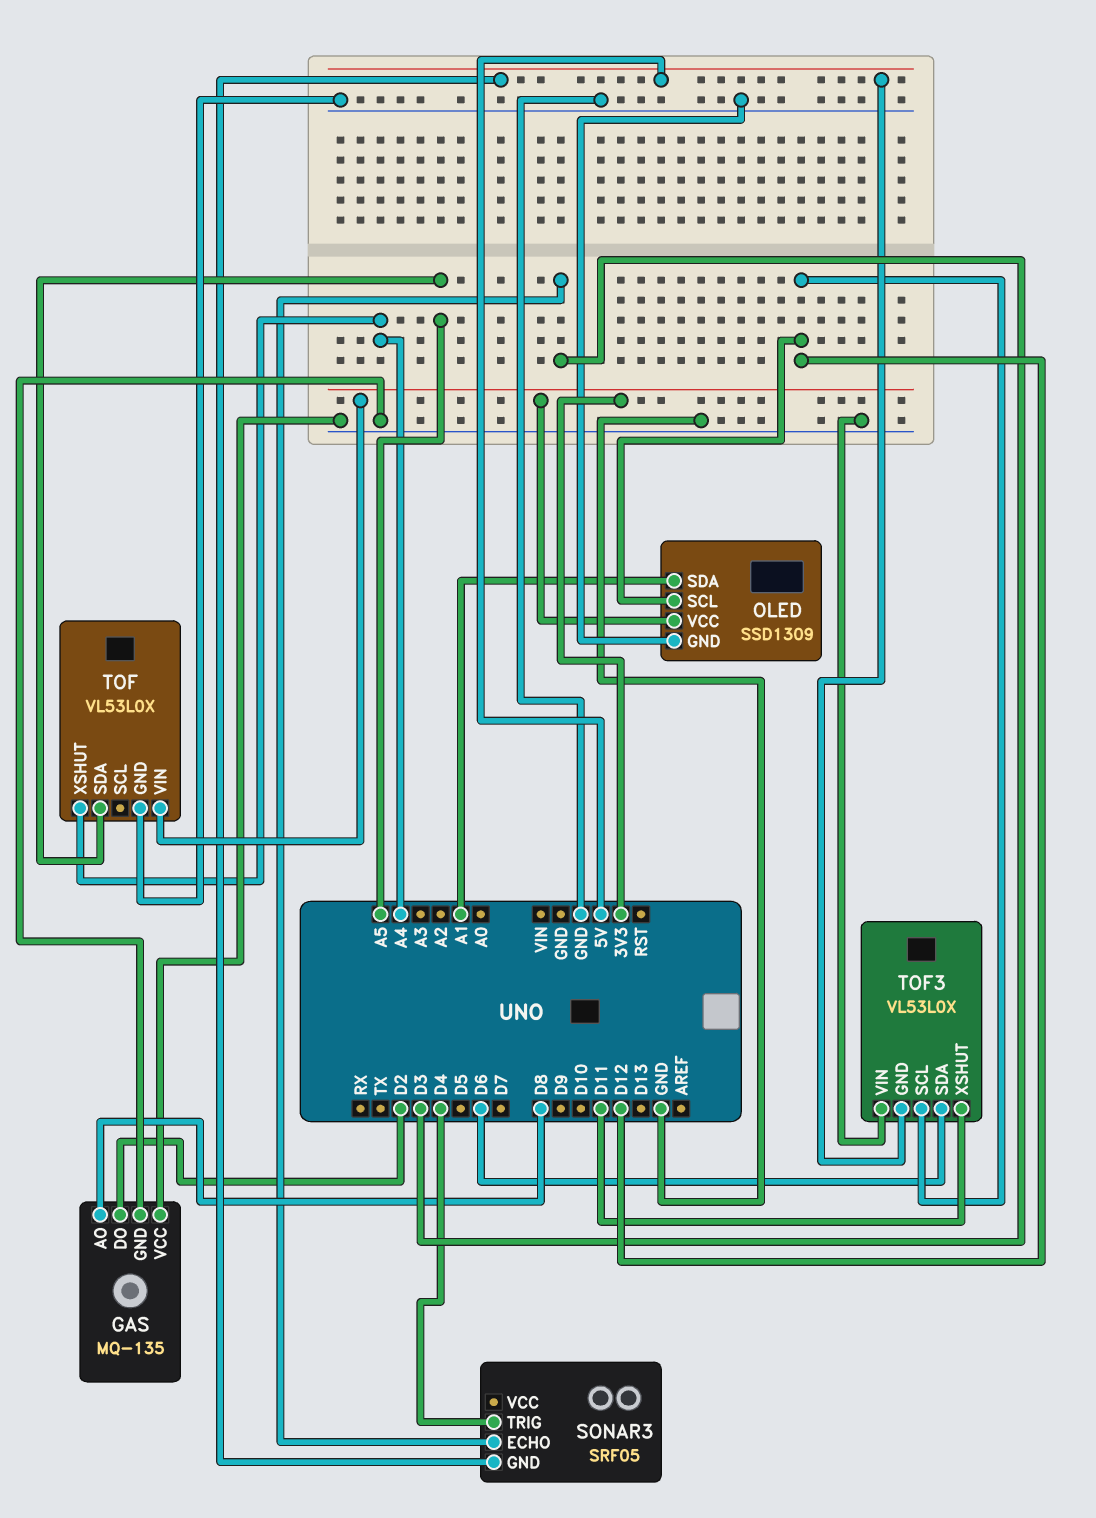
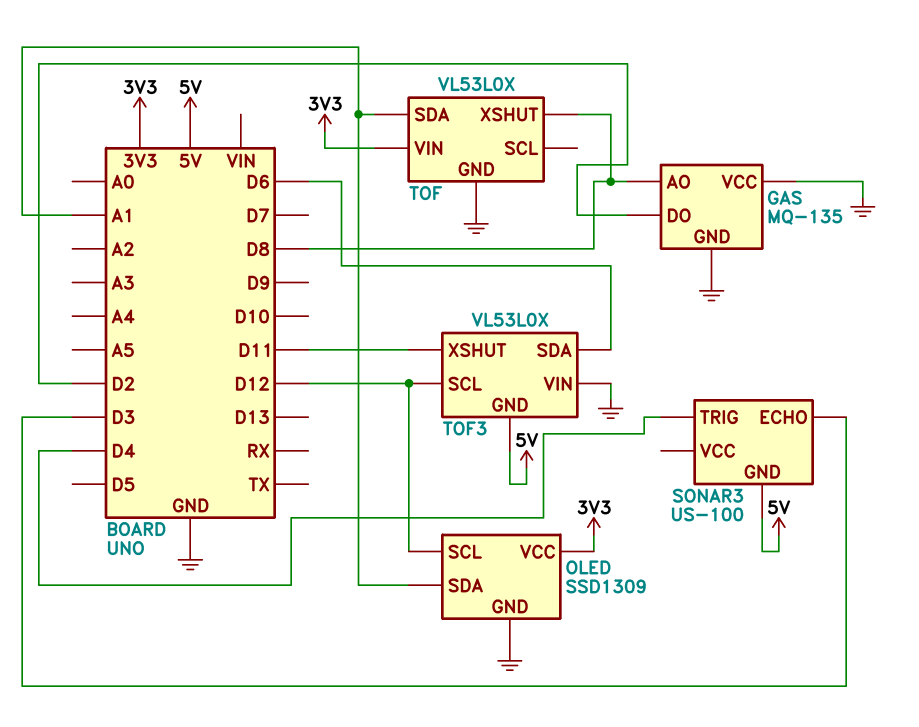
SONAR3: SRF05 -> US-100
TOF pin SDA: A5 -> A1
TOF pin XSHUT: A4 -> D8

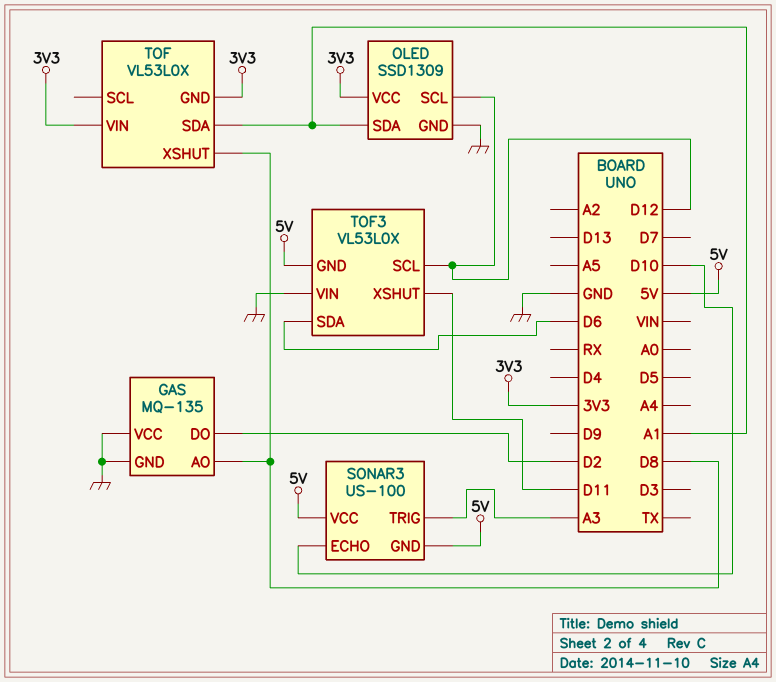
SONAR3 pin ECHO: D3 -> D10
SONAR3 pin TRIG: D4 -> A3
SONAR3 pin VCC: none -> 5V
TOF pin GND: GND -> 3V3

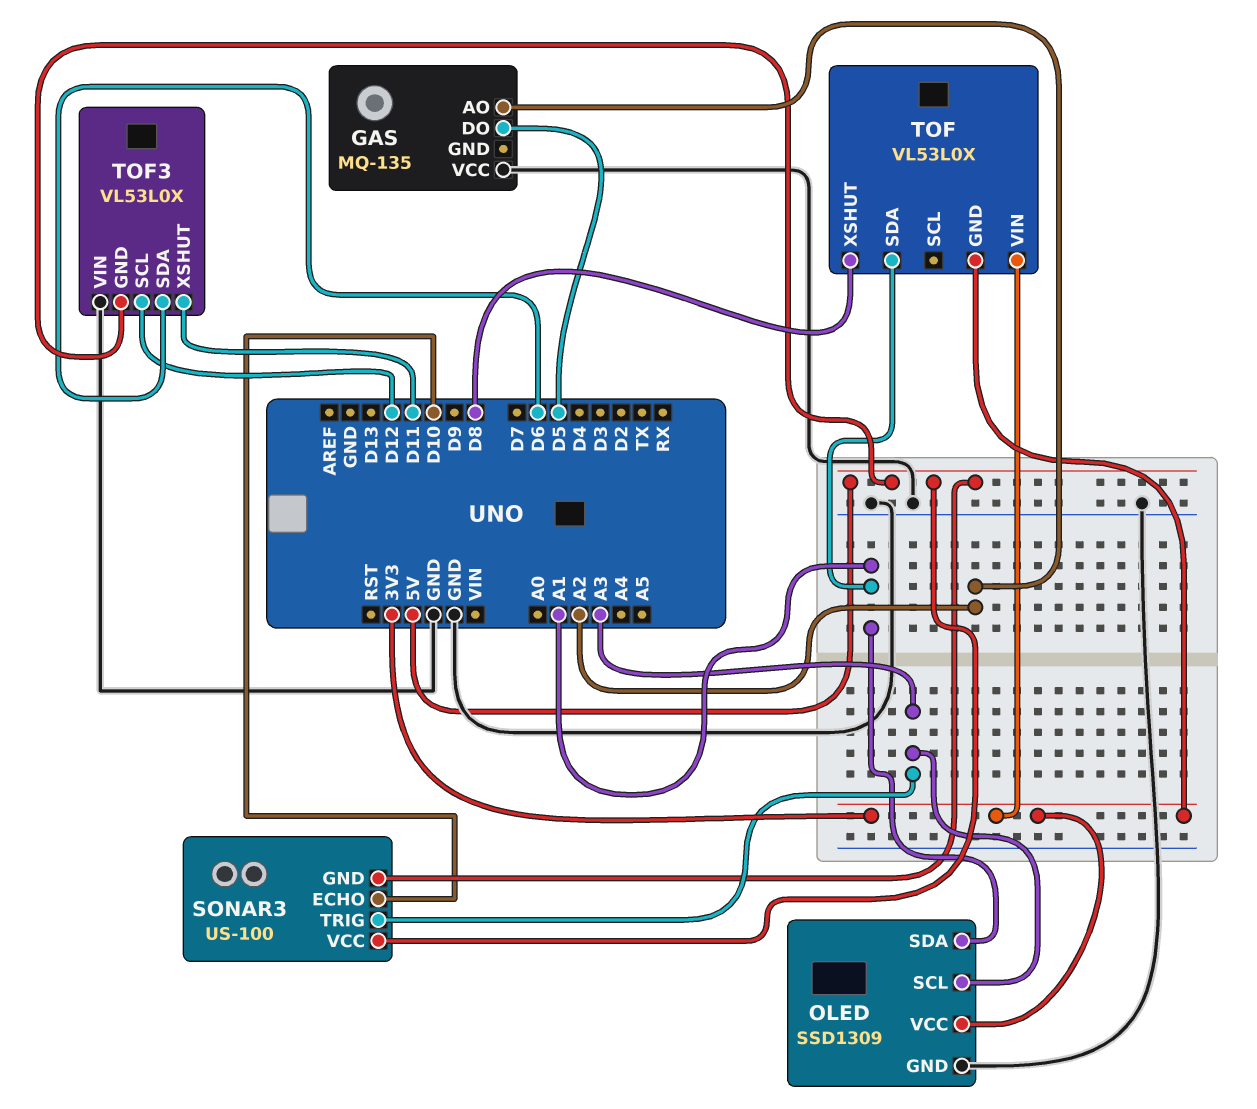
GAS pin AO: D8 -> A2
GAS pin DO: D2 -> D5
GAS pin GND: GND -> none
OLED pin SCL: D12 -> A3

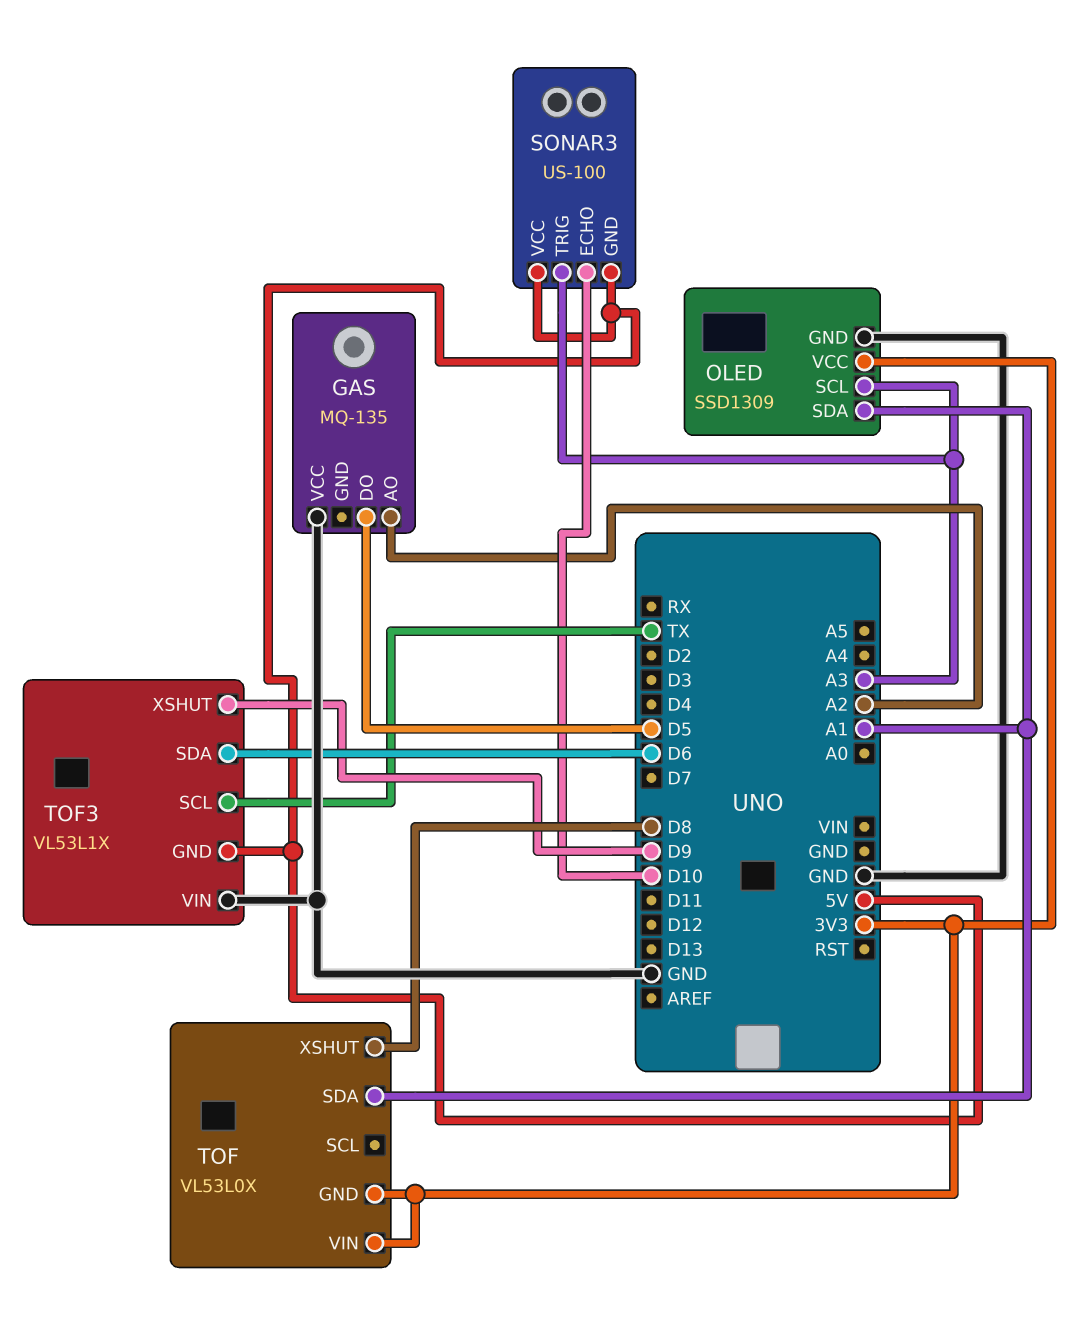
TOF3: VL53L0X -> VL53L1X
TOF3 pin SCL: D12 -> TX
TOF3 pin XSHUT: D11 -> D9

